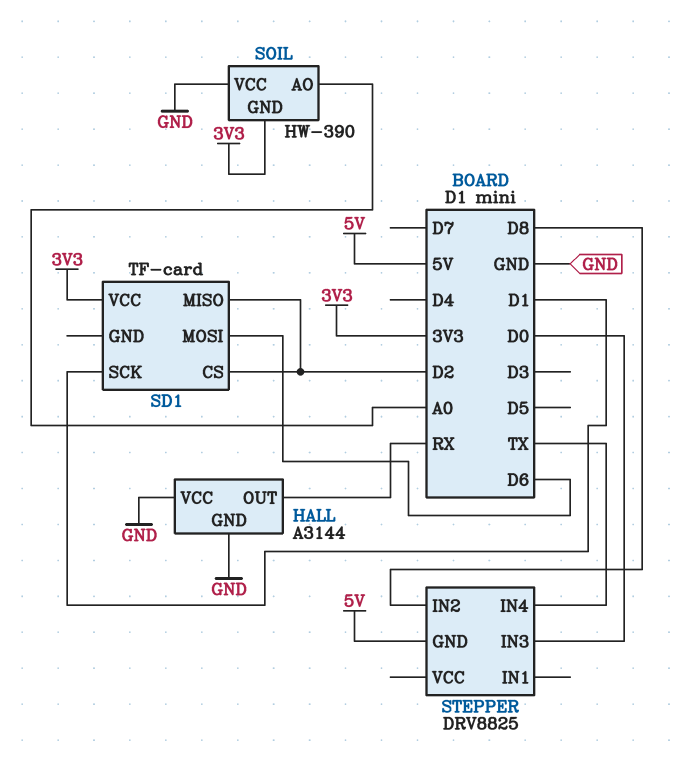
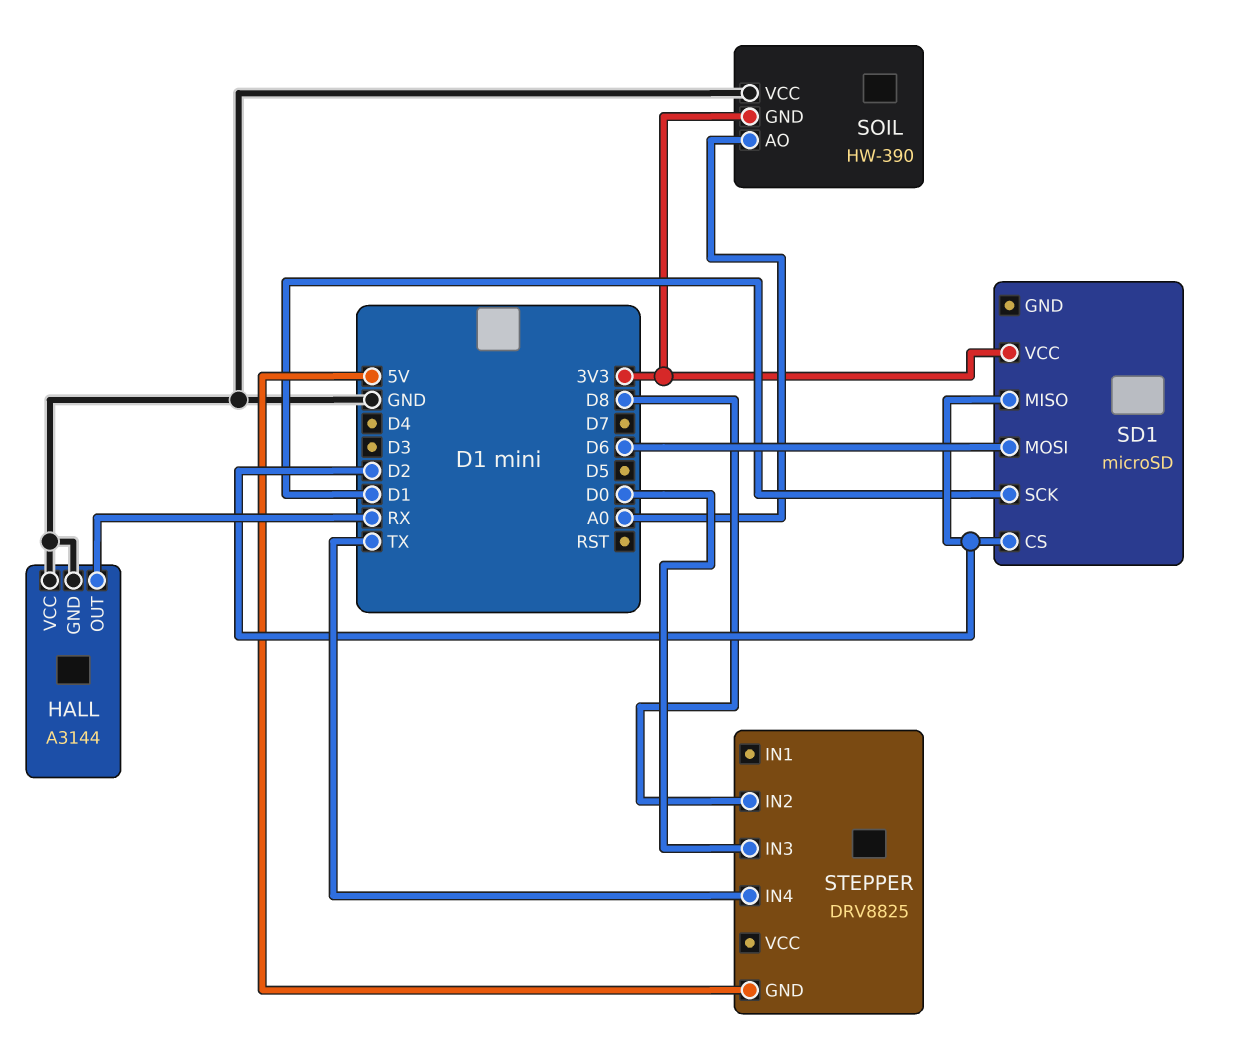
SD1: TF-card -> microSD

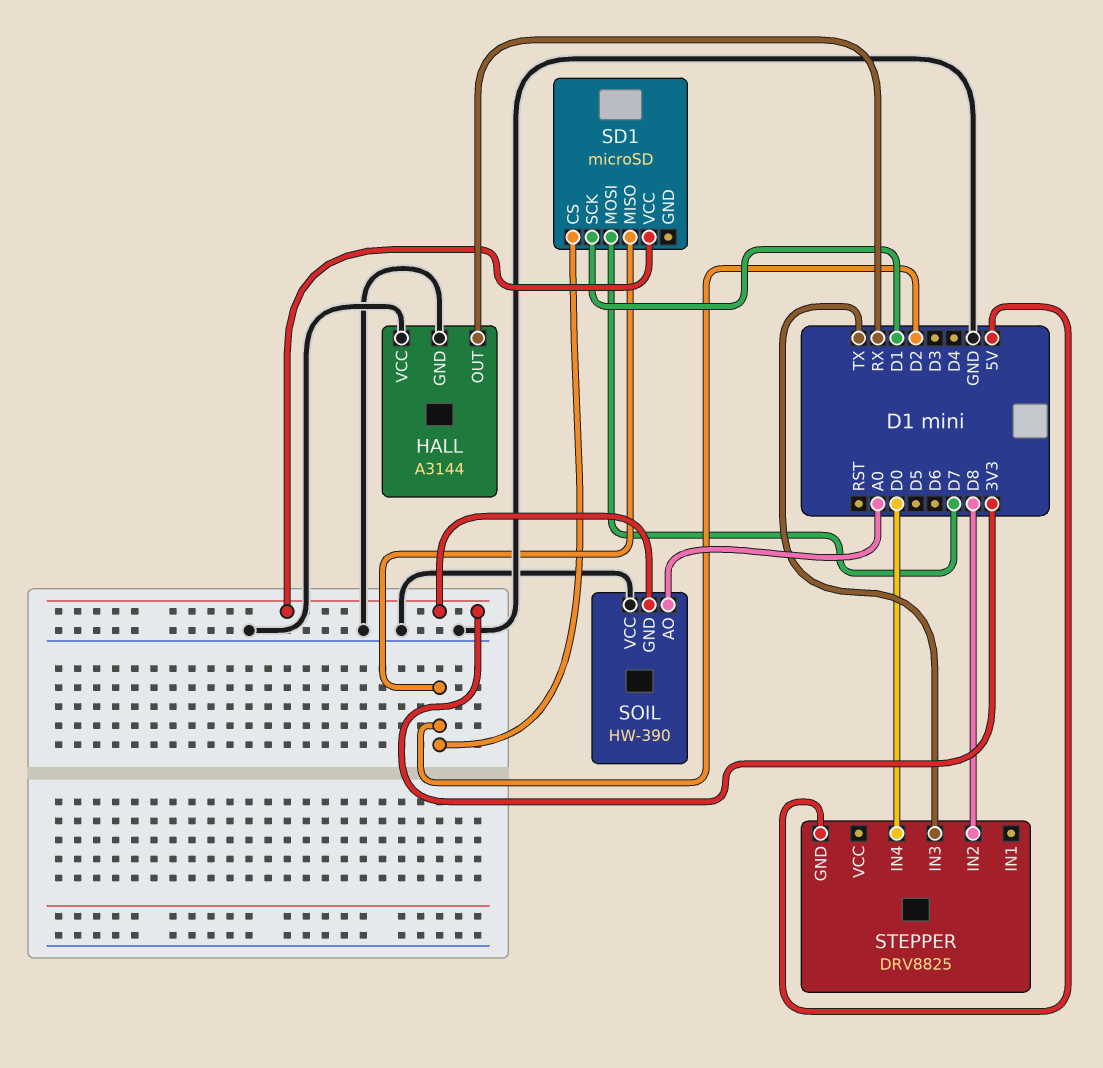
SD1 pin MOSI: D6 -> D7
STEPPER pin IN3: D0 -> TX
STEPPER pin IN4: TX -> D0

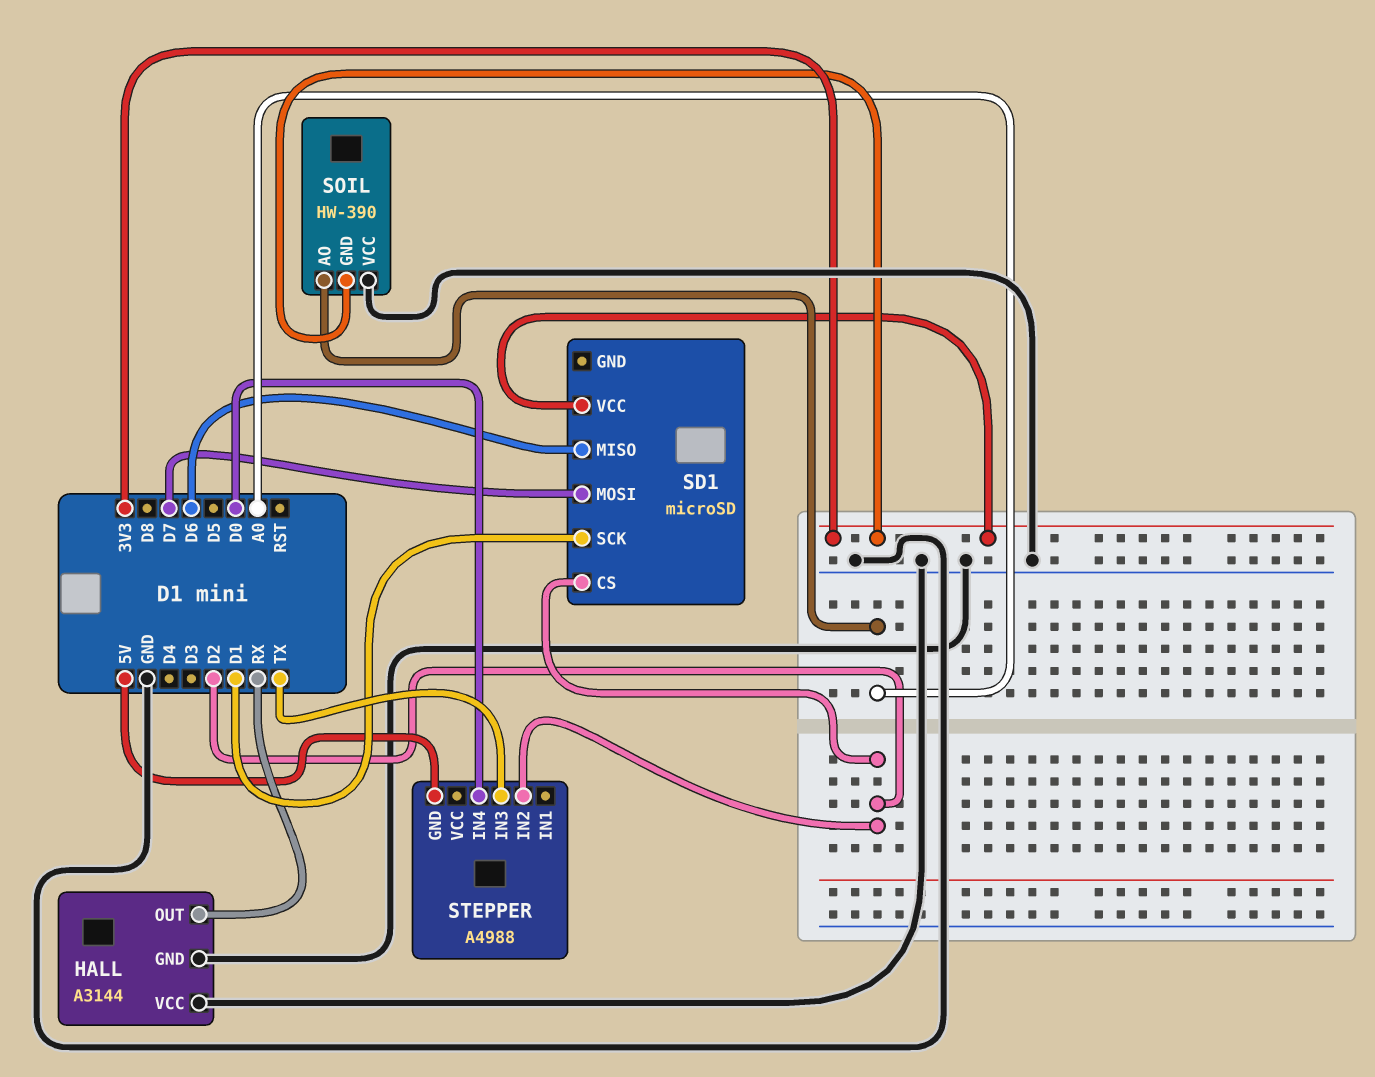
SD1 pin MISO: D2 -> D6
STEPPER: DRV8825 -> A4988
STEPPER pin IN2: D8 -> D2

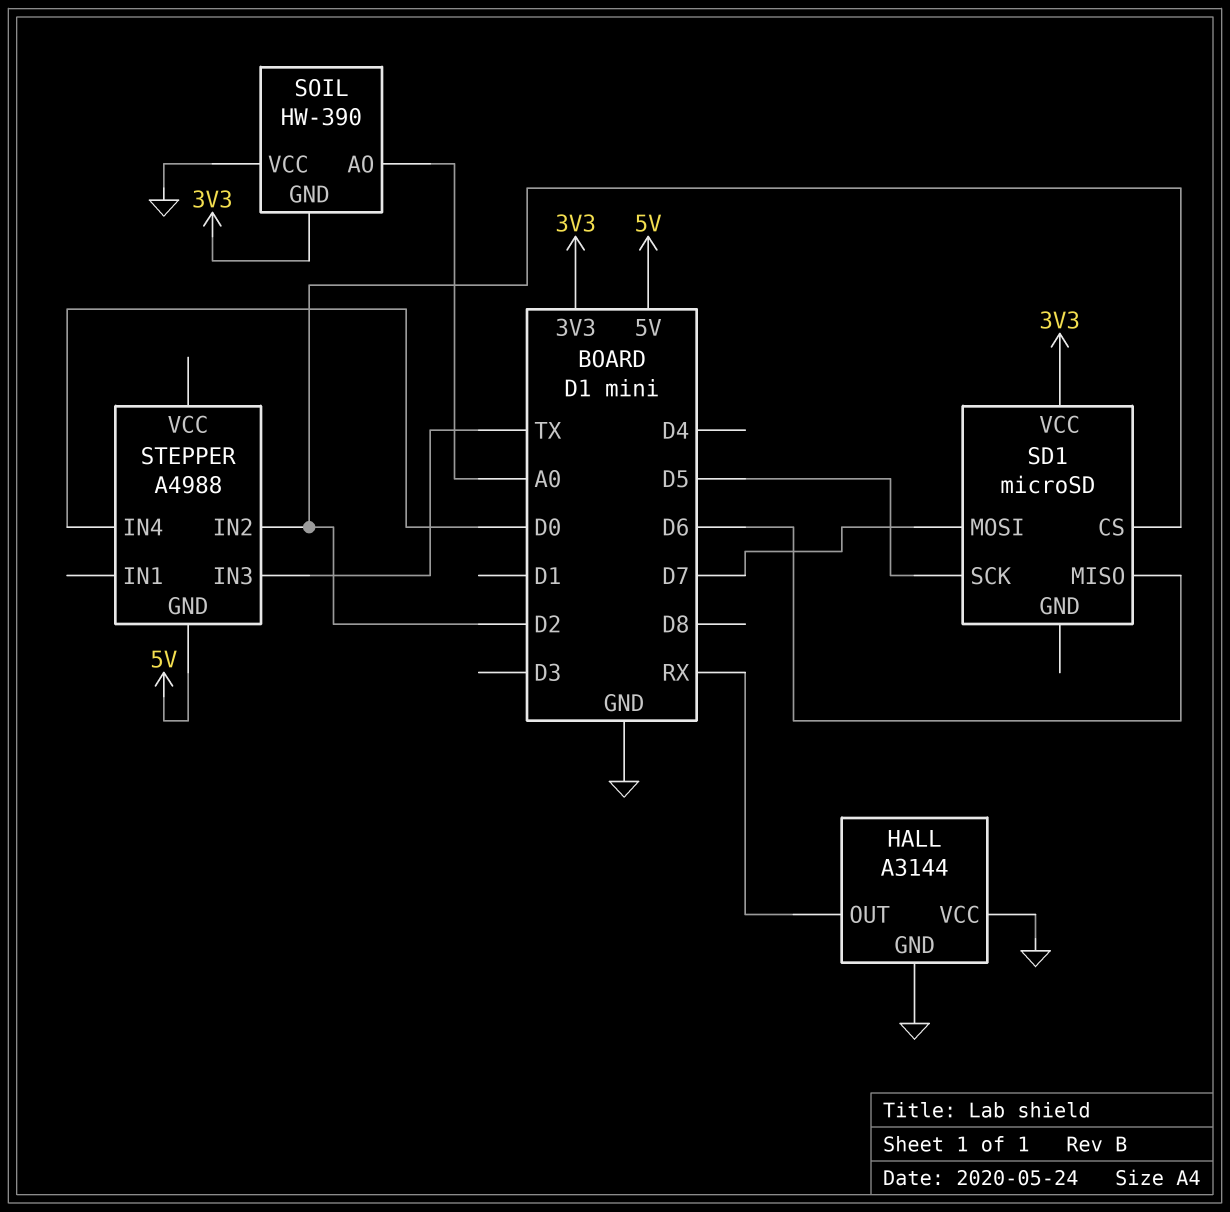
SD1 pin SCK: D1 -> D5

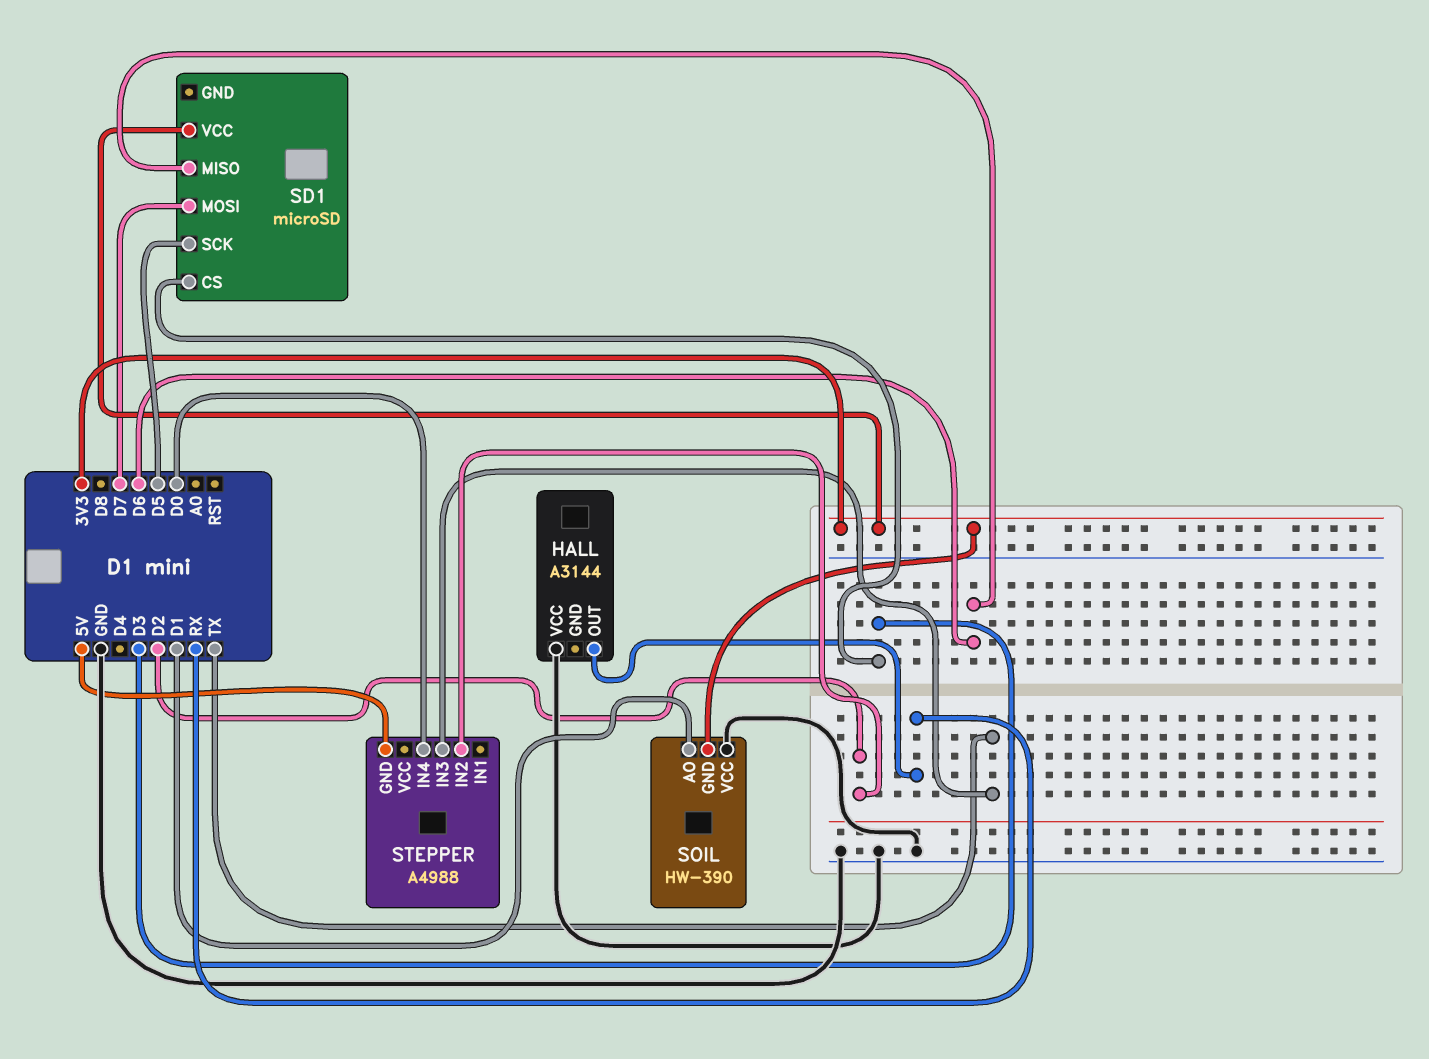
HALL pin GND: GND -> none
SD1 pin CS: D2 -> D3
SOIL pin AO: A0 -> D1

